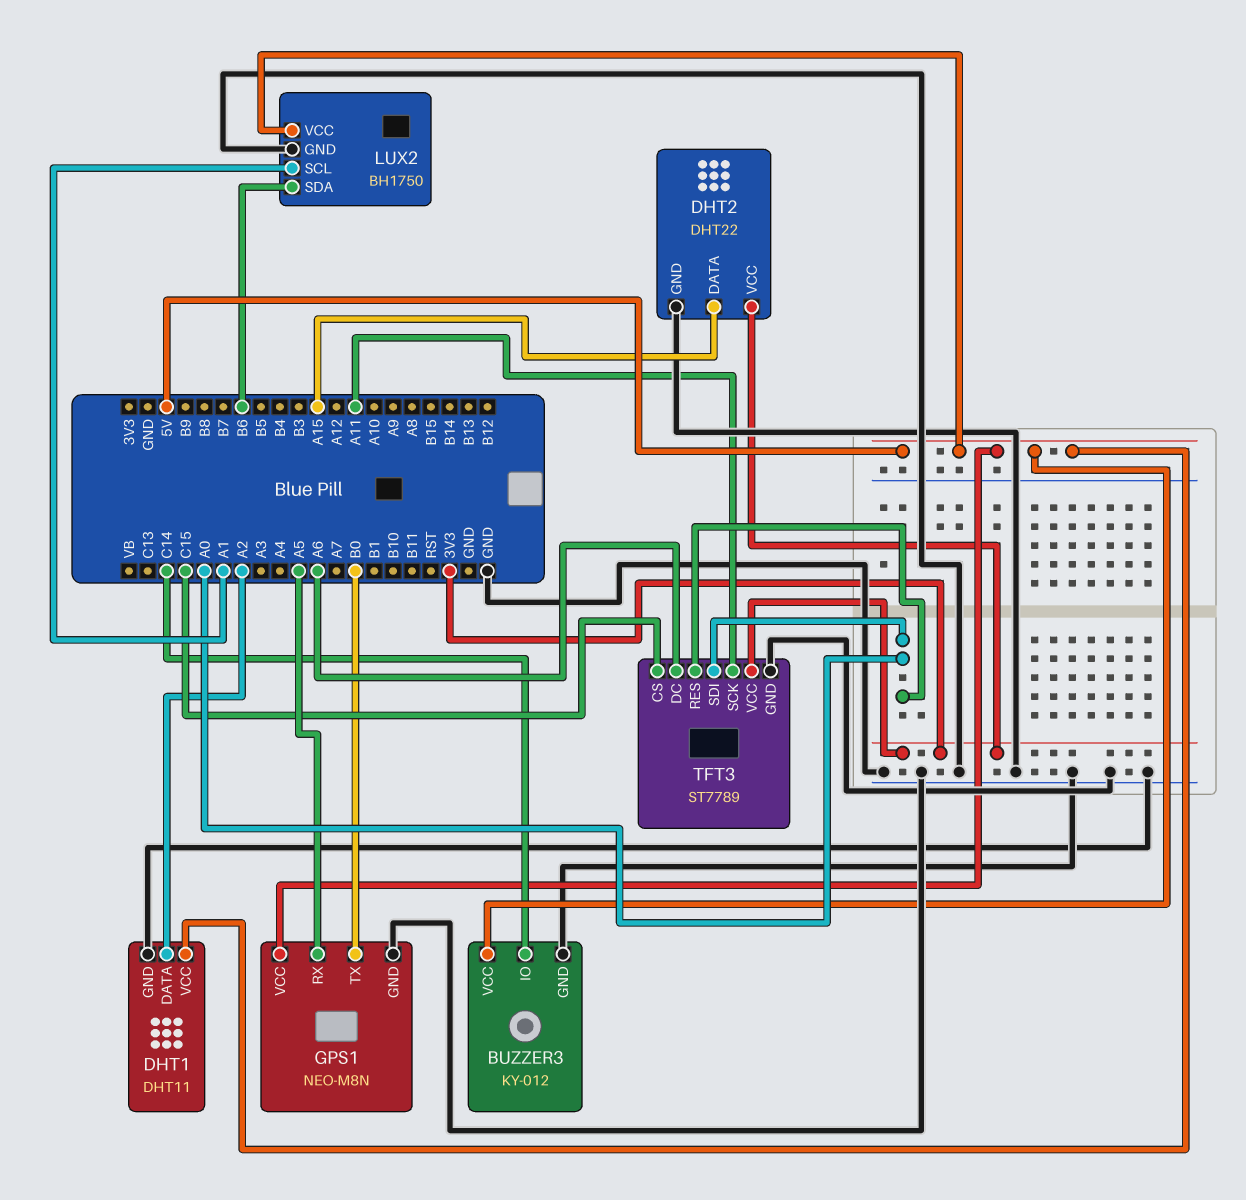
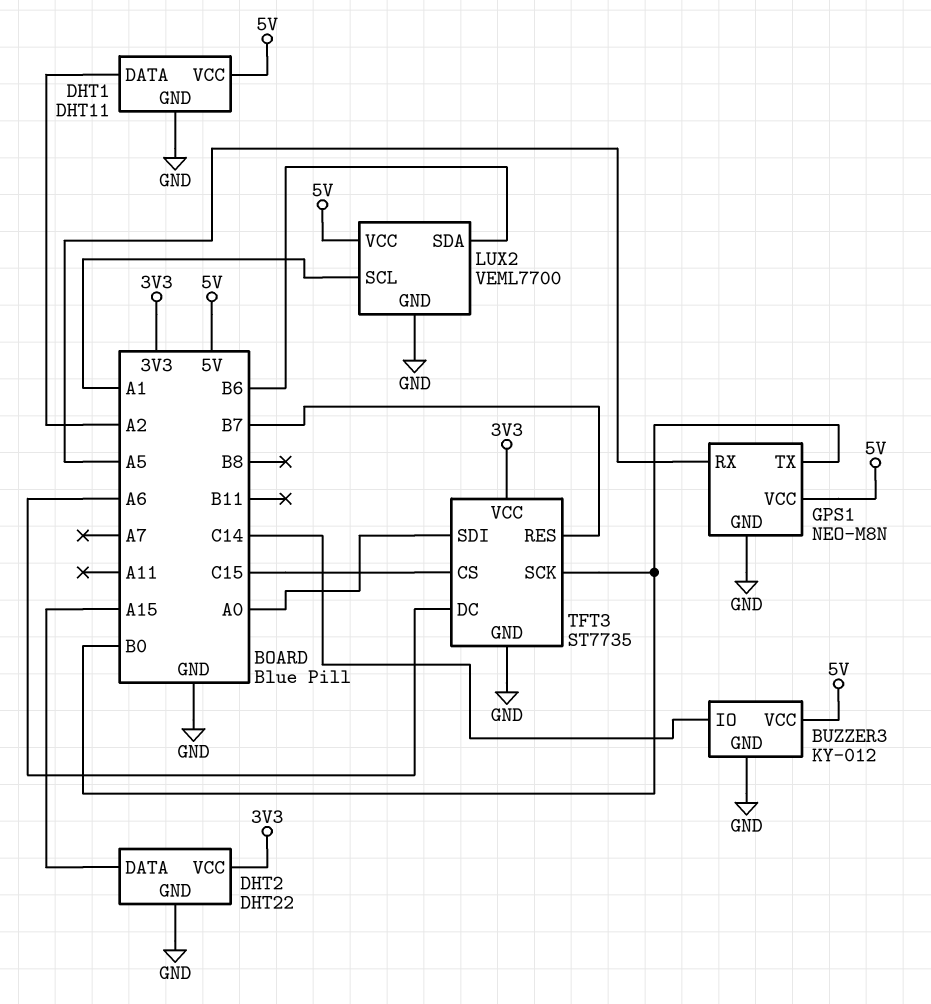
LUX2: BH1750 -> VEML7700
TFT3: ST7789 -> ST7735
TFT3 pin RES: A0 -> B7
TFT3 pin SCK: A11 -> B0

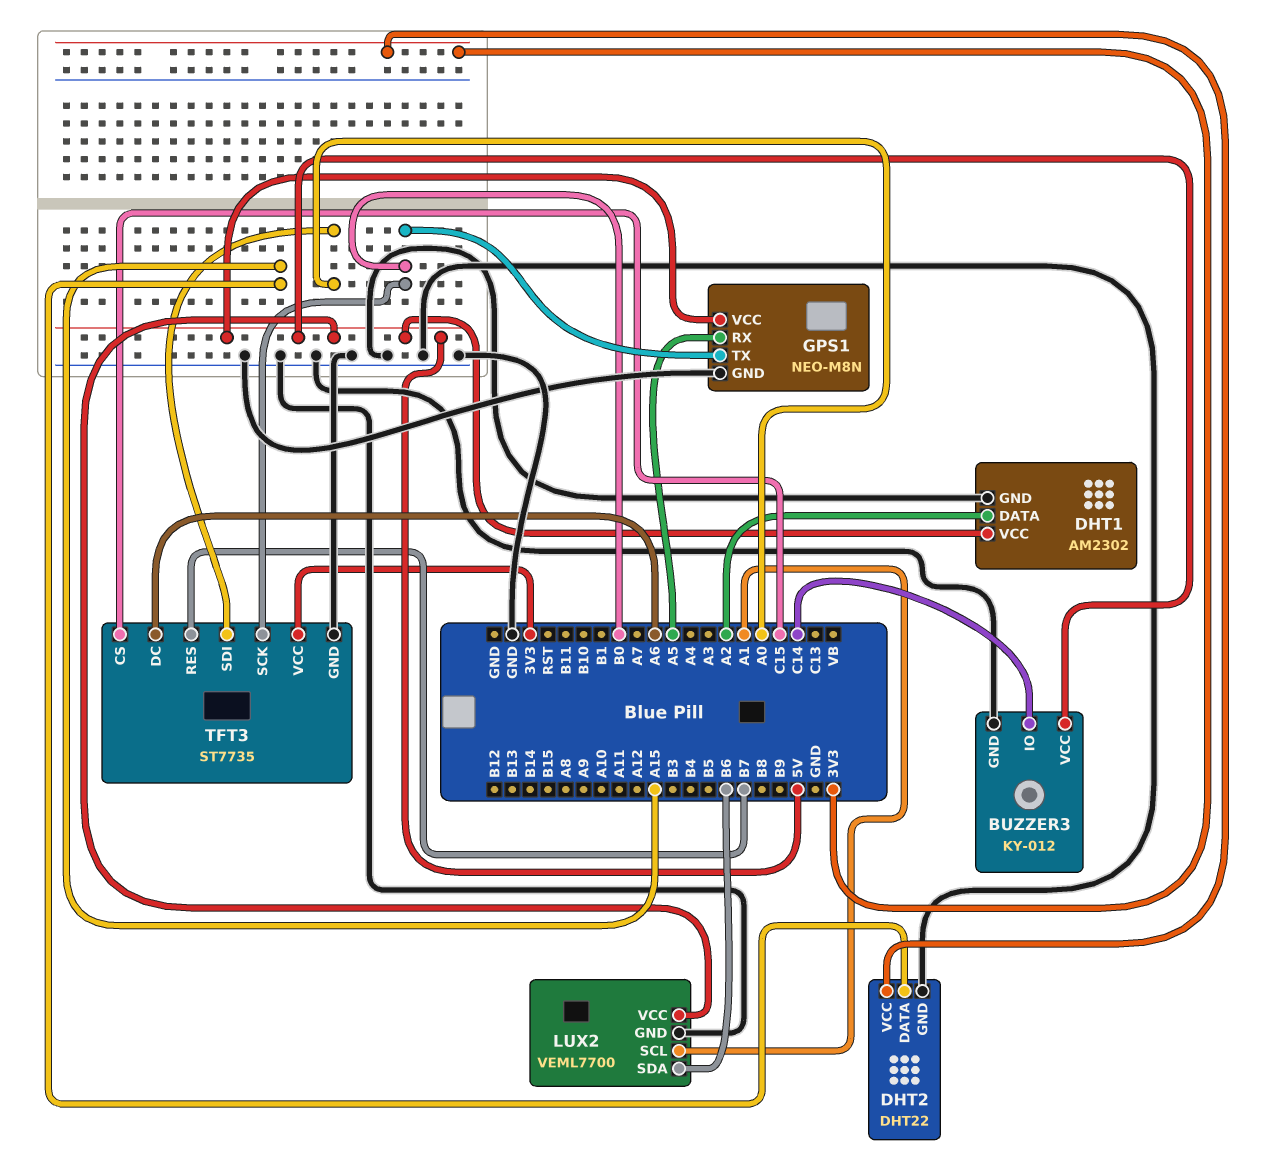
DHT1: DHT11 -> AM2302

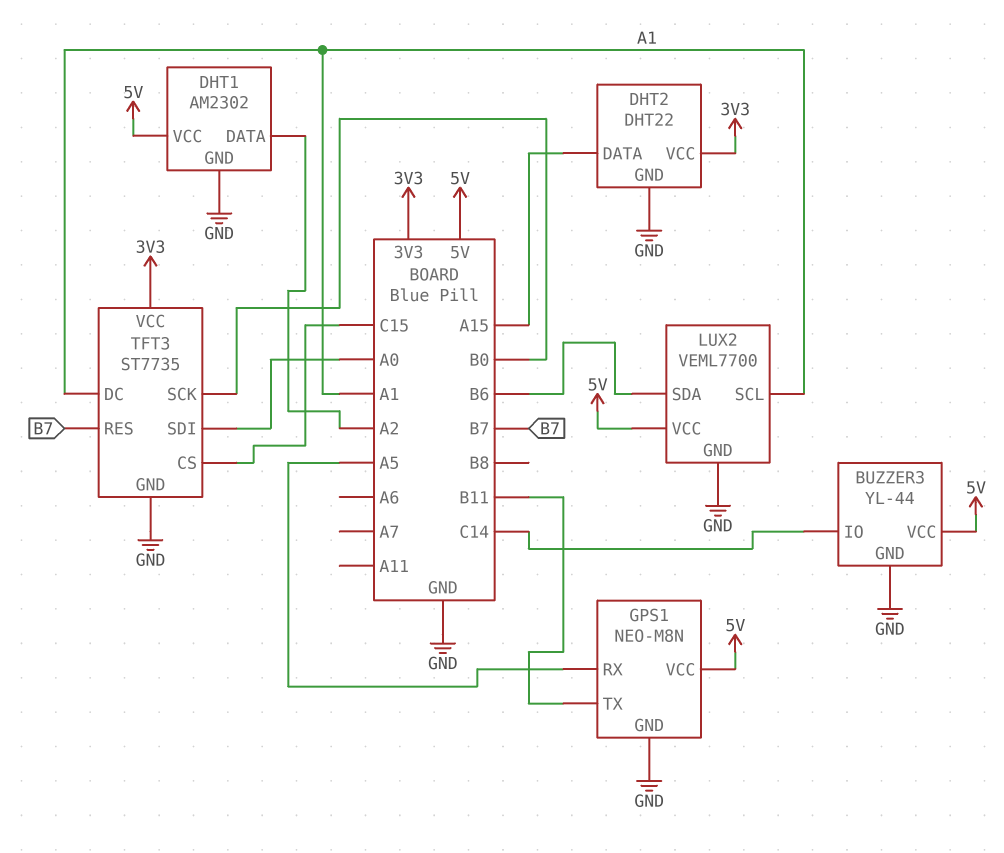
BUZZER3: KY-012 -> YL-44
GPS1 pin TX: B0 -> B11
TFT3 pin DC: A6 -> A1

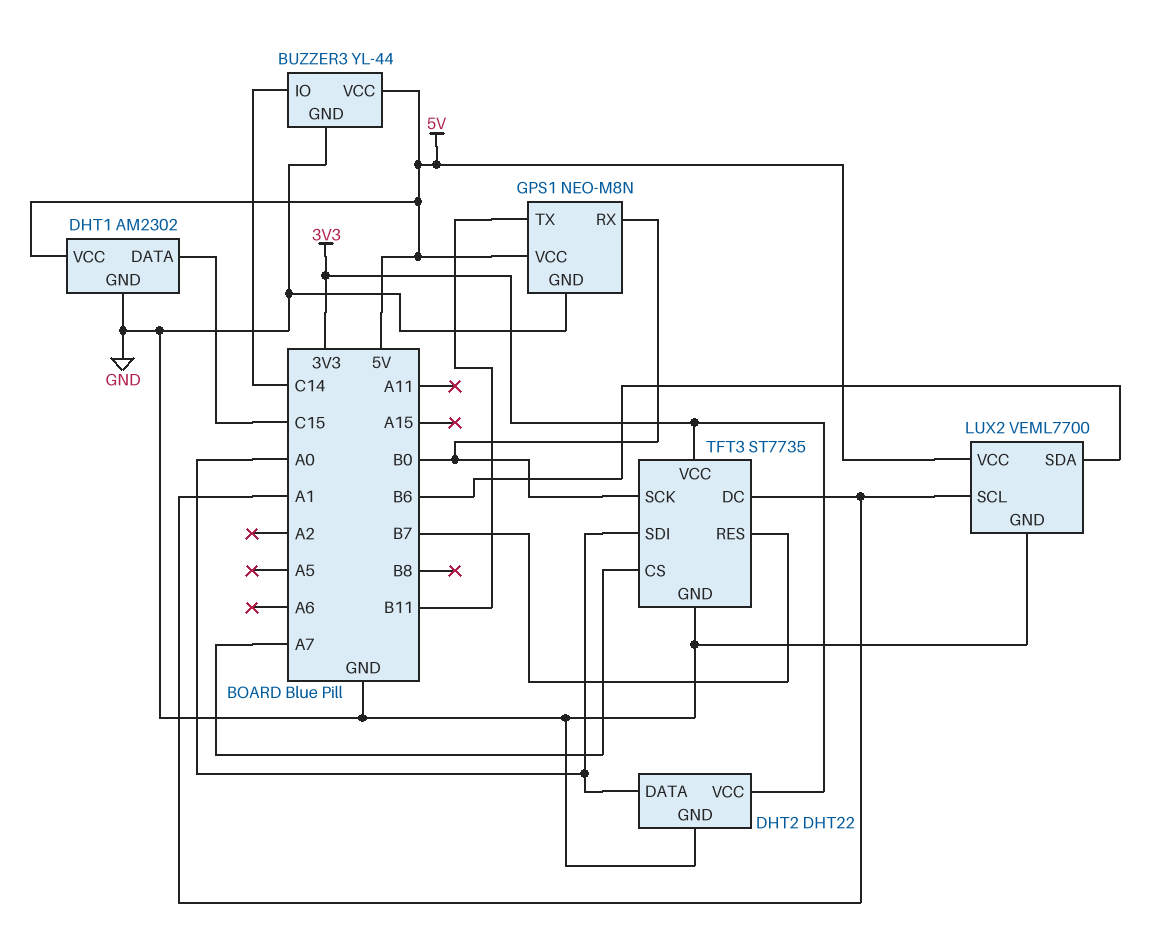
DHT1 pin DATA: A2 -> C15
DHT2 pin DATA: A15 -> A0
GPS1 pin RX: A5 -> B0
TFT3 pin CS: C15 -> A7

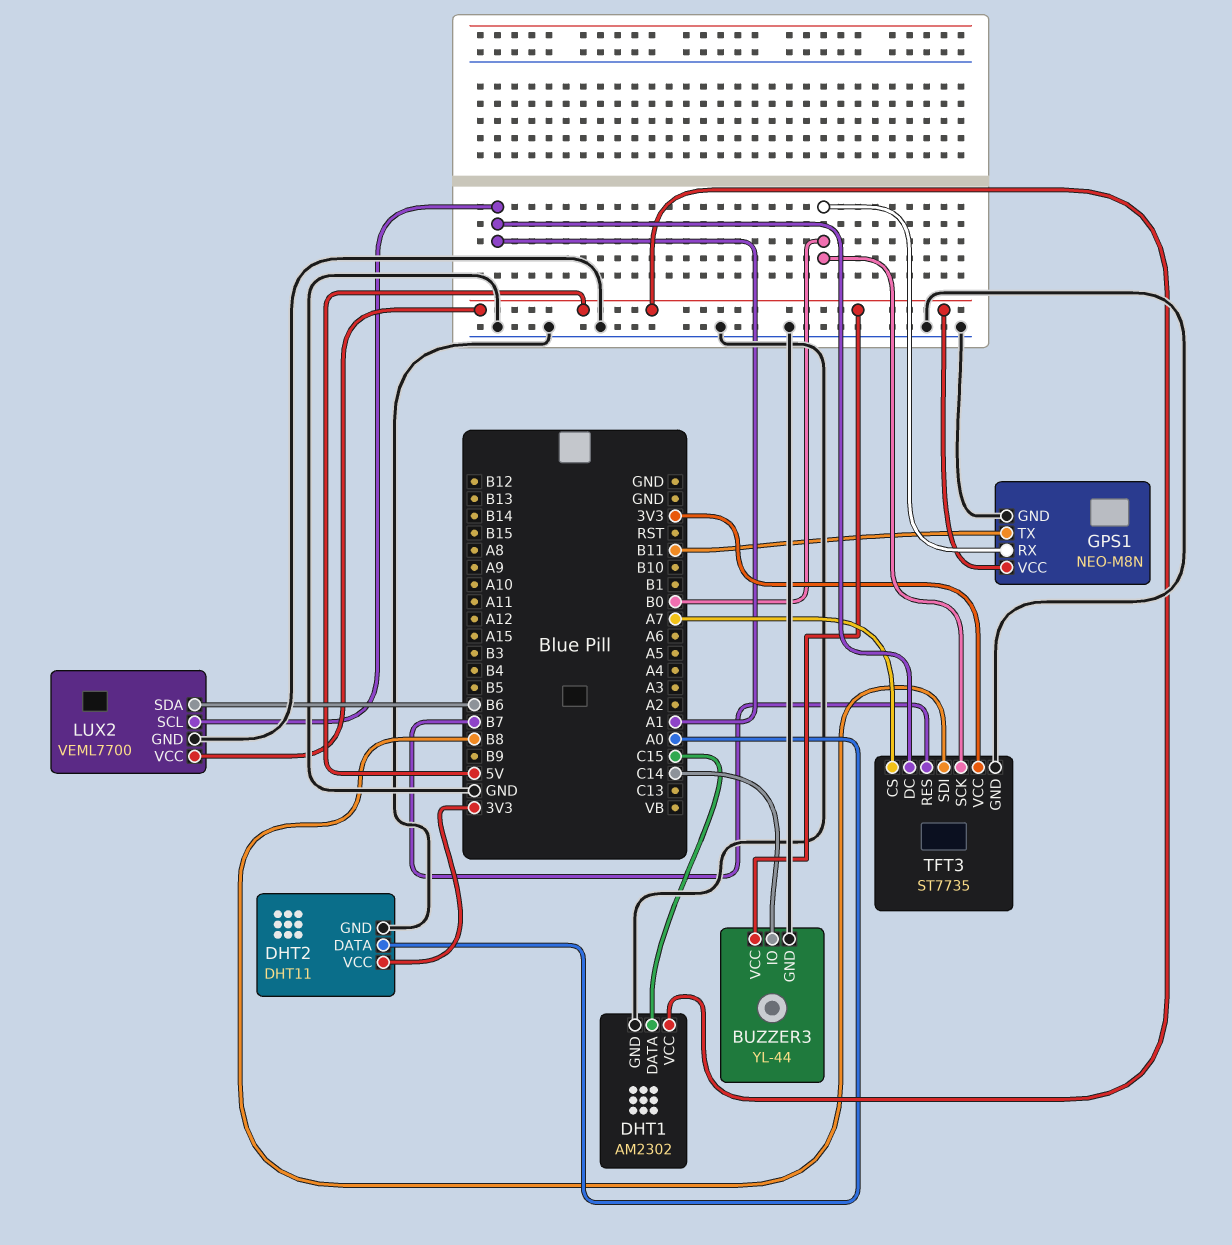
DHT2: DHT22 -> DHT11
TFT3 pin SDI: A0 -> B8

